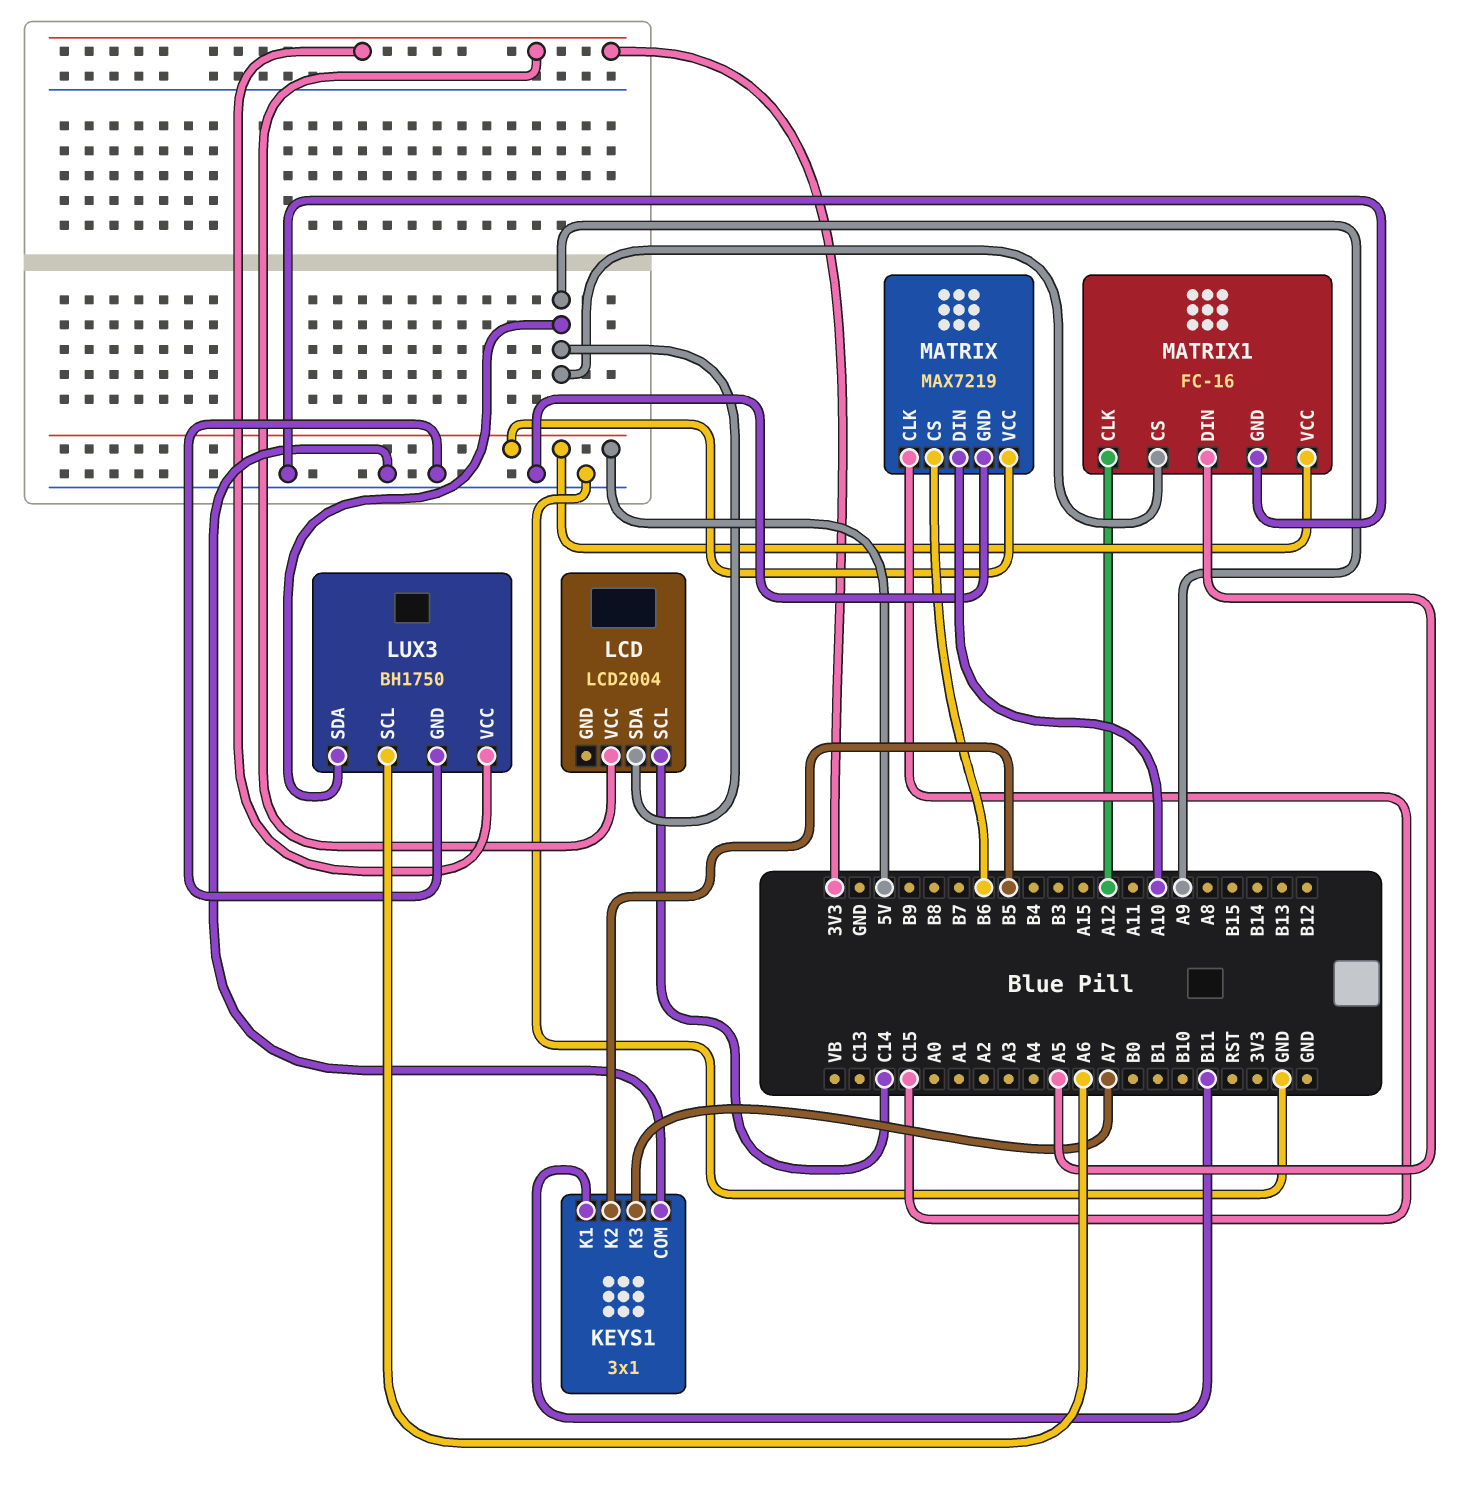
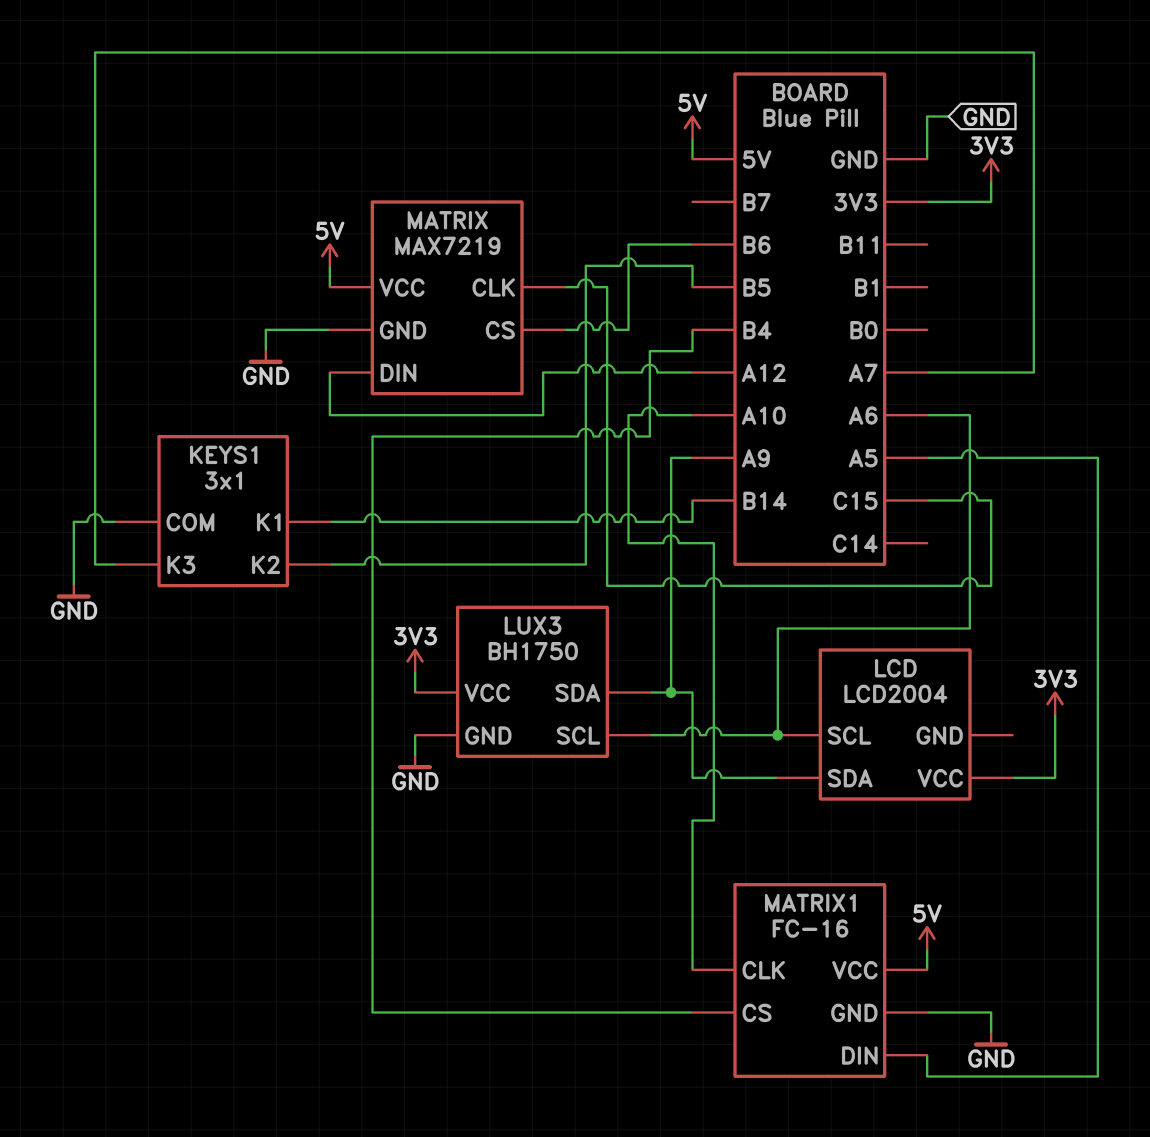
KEYS1 pin K1: B11 -> B14
LCD pin SCL: C14 -> A6
MATRIX pin DIN: A10 -> A12
MATRIX1 pin CLK: A12 -> A10
MATRIX1 pin CS: A9 -> B4

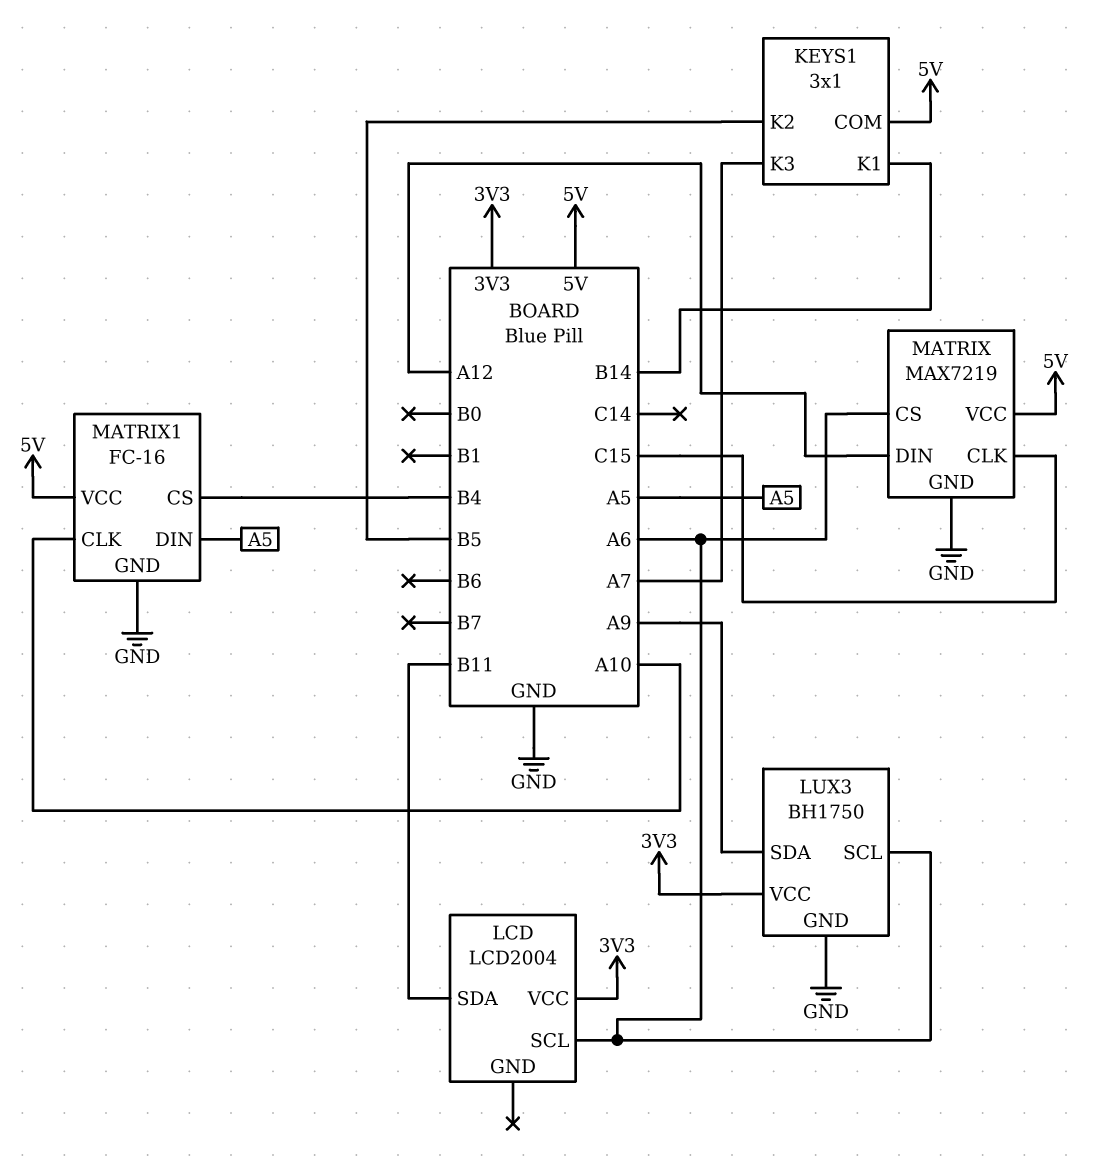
KEYS1 pin COM: GND -> 5V
LCD pin SDA: A9 -> B11
MATRIX pin CS: B6 -> A6

